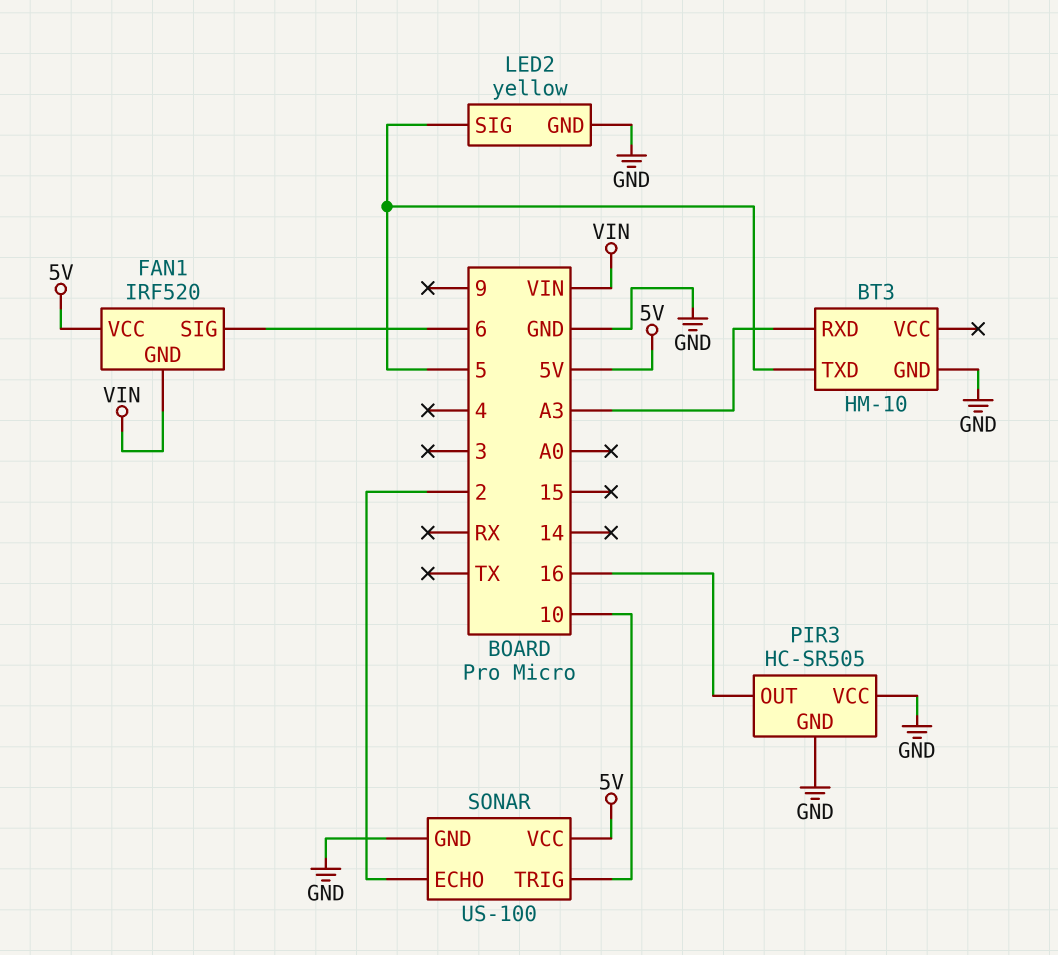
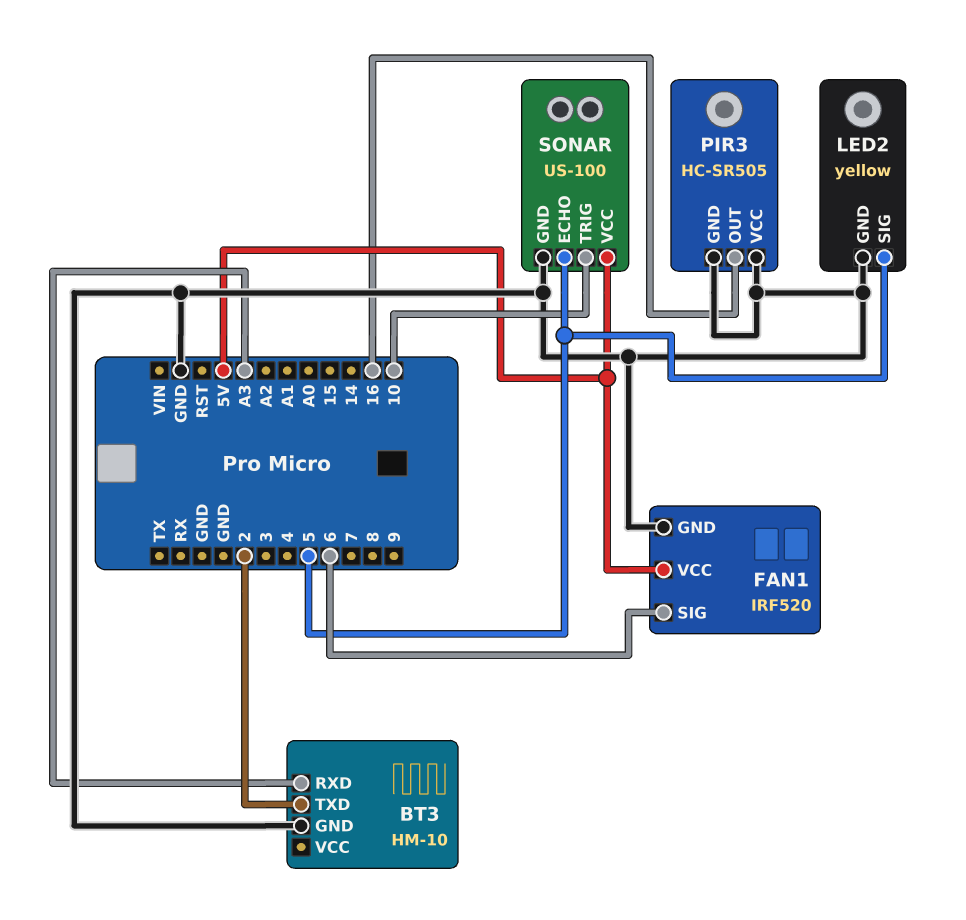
BT3 pin TXD: 5 -> 2
FAN1 pin GND: VIN -> GND
SONAR pin ECHO: 2 -> 5

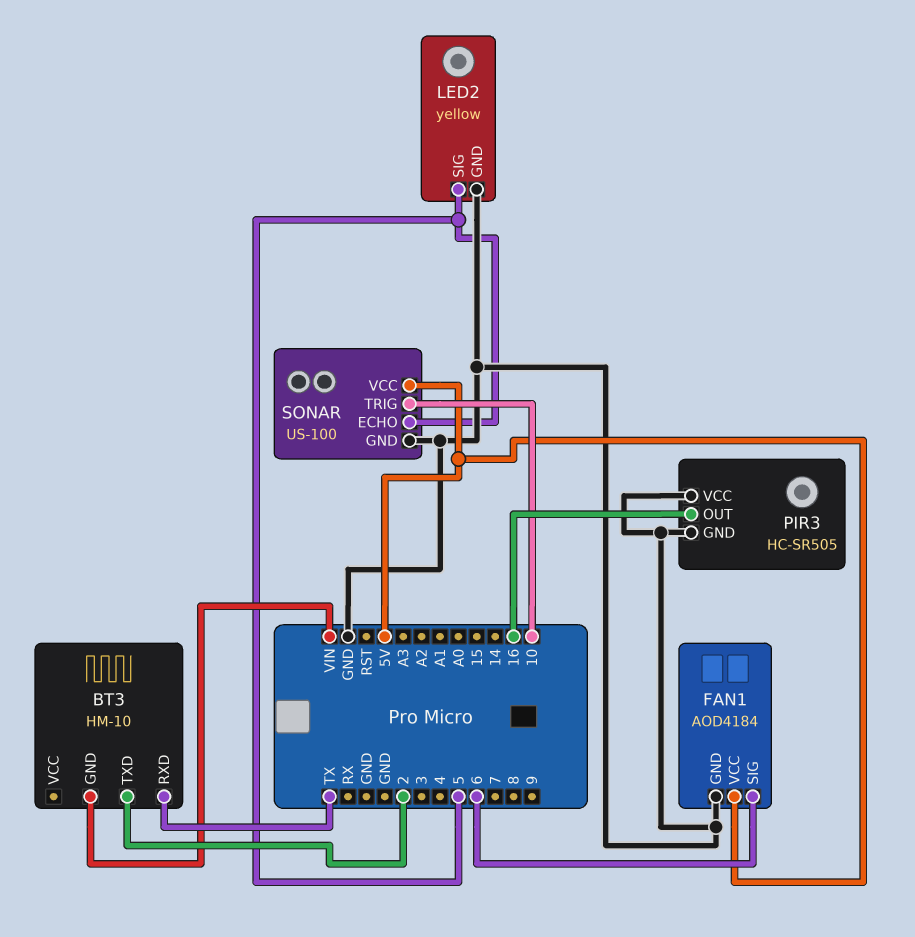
BT3 pin GND: GND -> VIN
BT3 pin RXD: A3 -> TX
FAN1: IRF520 -> AOD4184

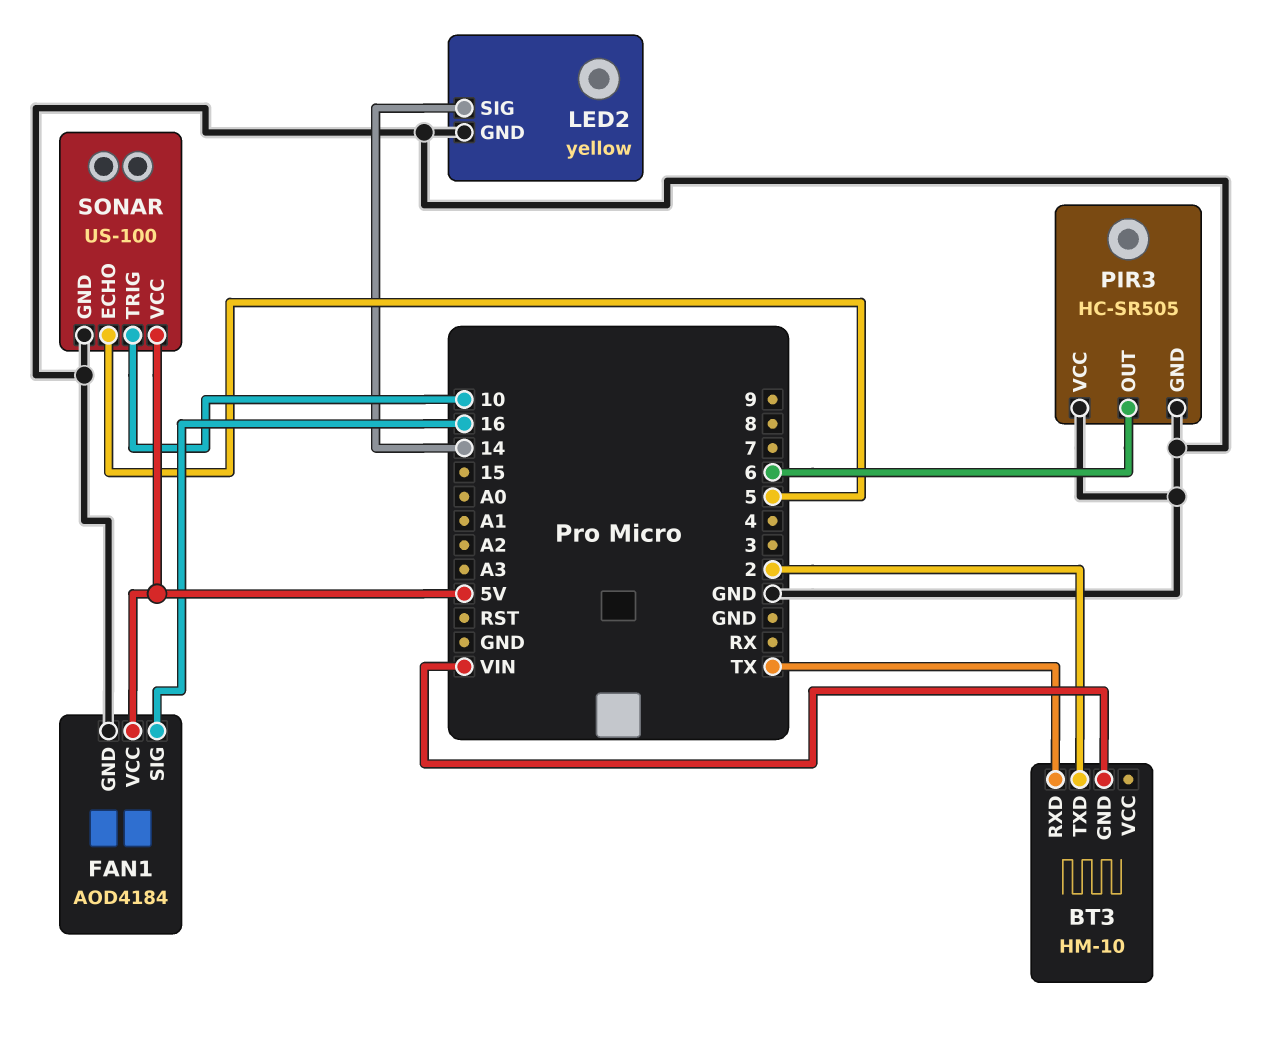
FAN1 pin SIG: 6 -> 16
LED2 pin SIG: 5 -> 14
PIR3 pin OUT: 16 -> 6

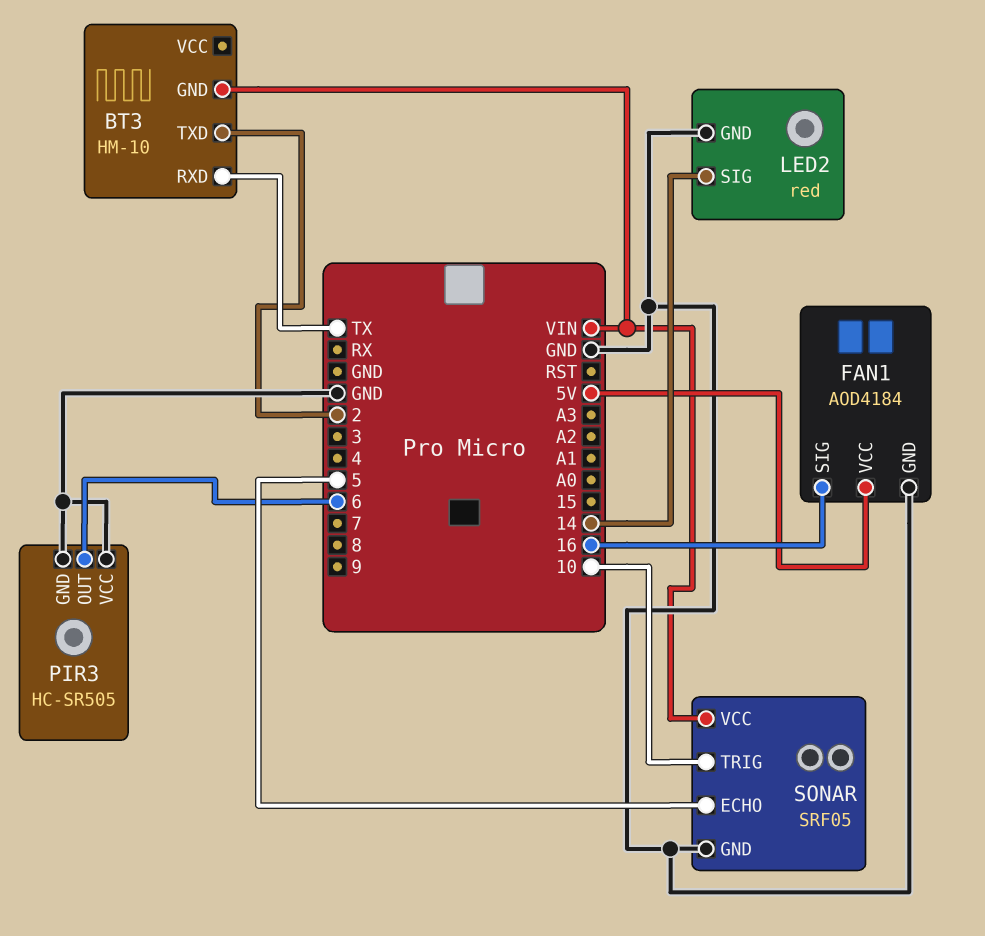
LED2: yellow -> red
SONAR: US-100 -> SRF05
SONAR pin VCC: 5V -> VIN

